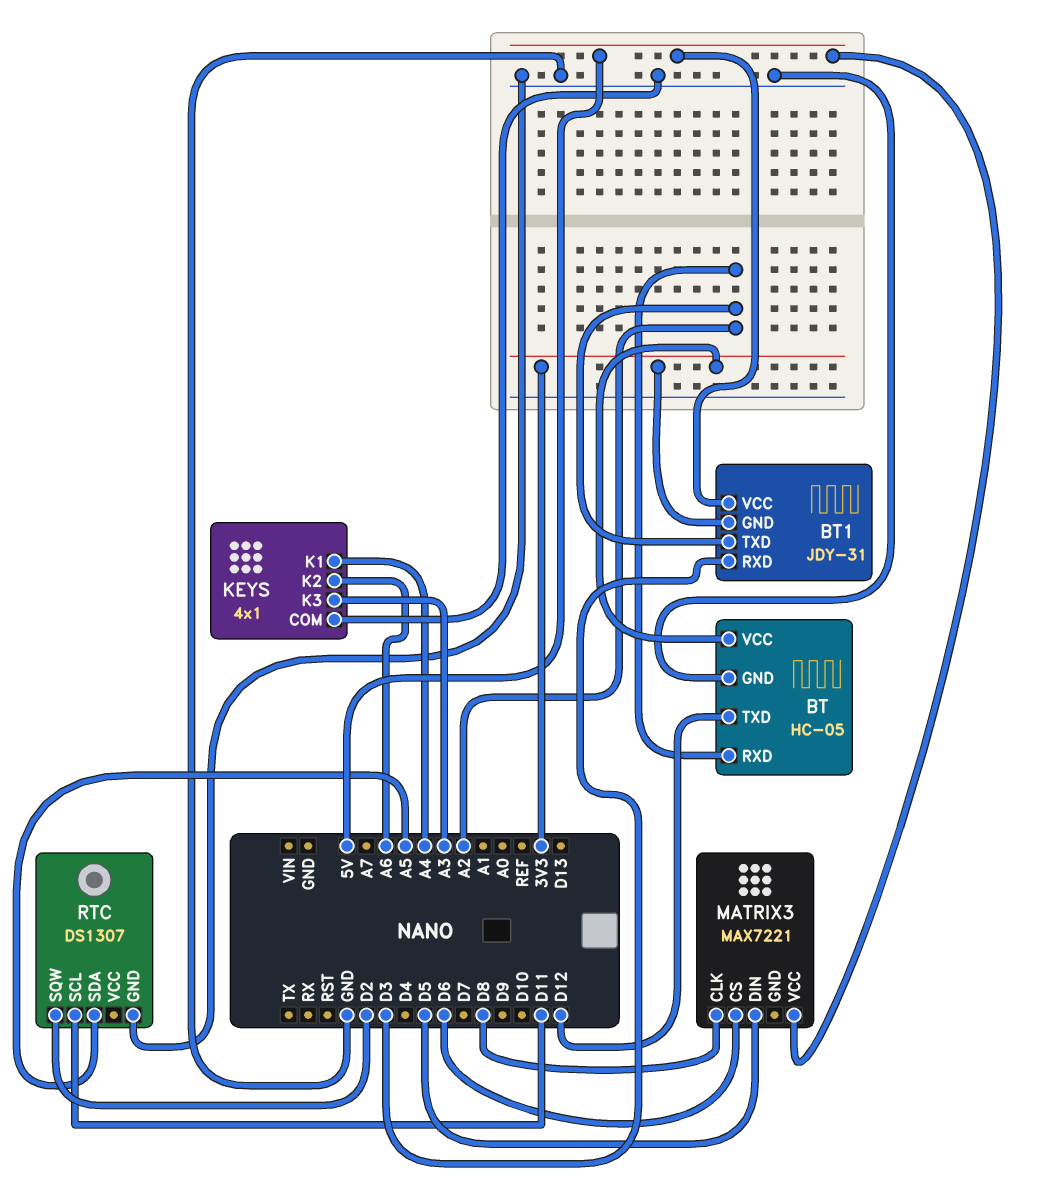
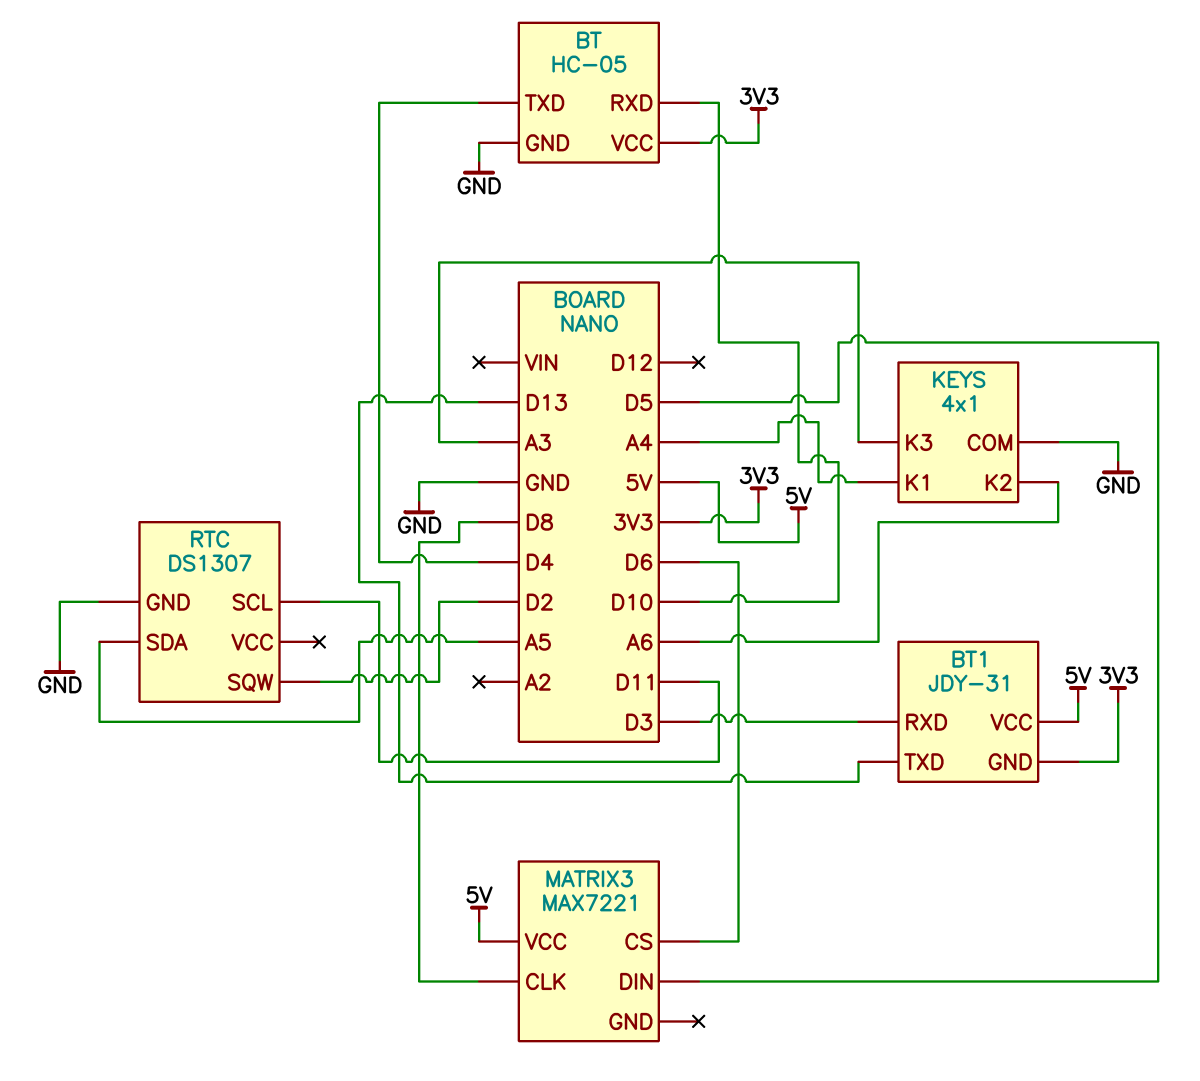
BT pin RXD: A2 -> D10
BT pin TXD: D12 -> D4
BT1 pin TXD: A2 -> D13

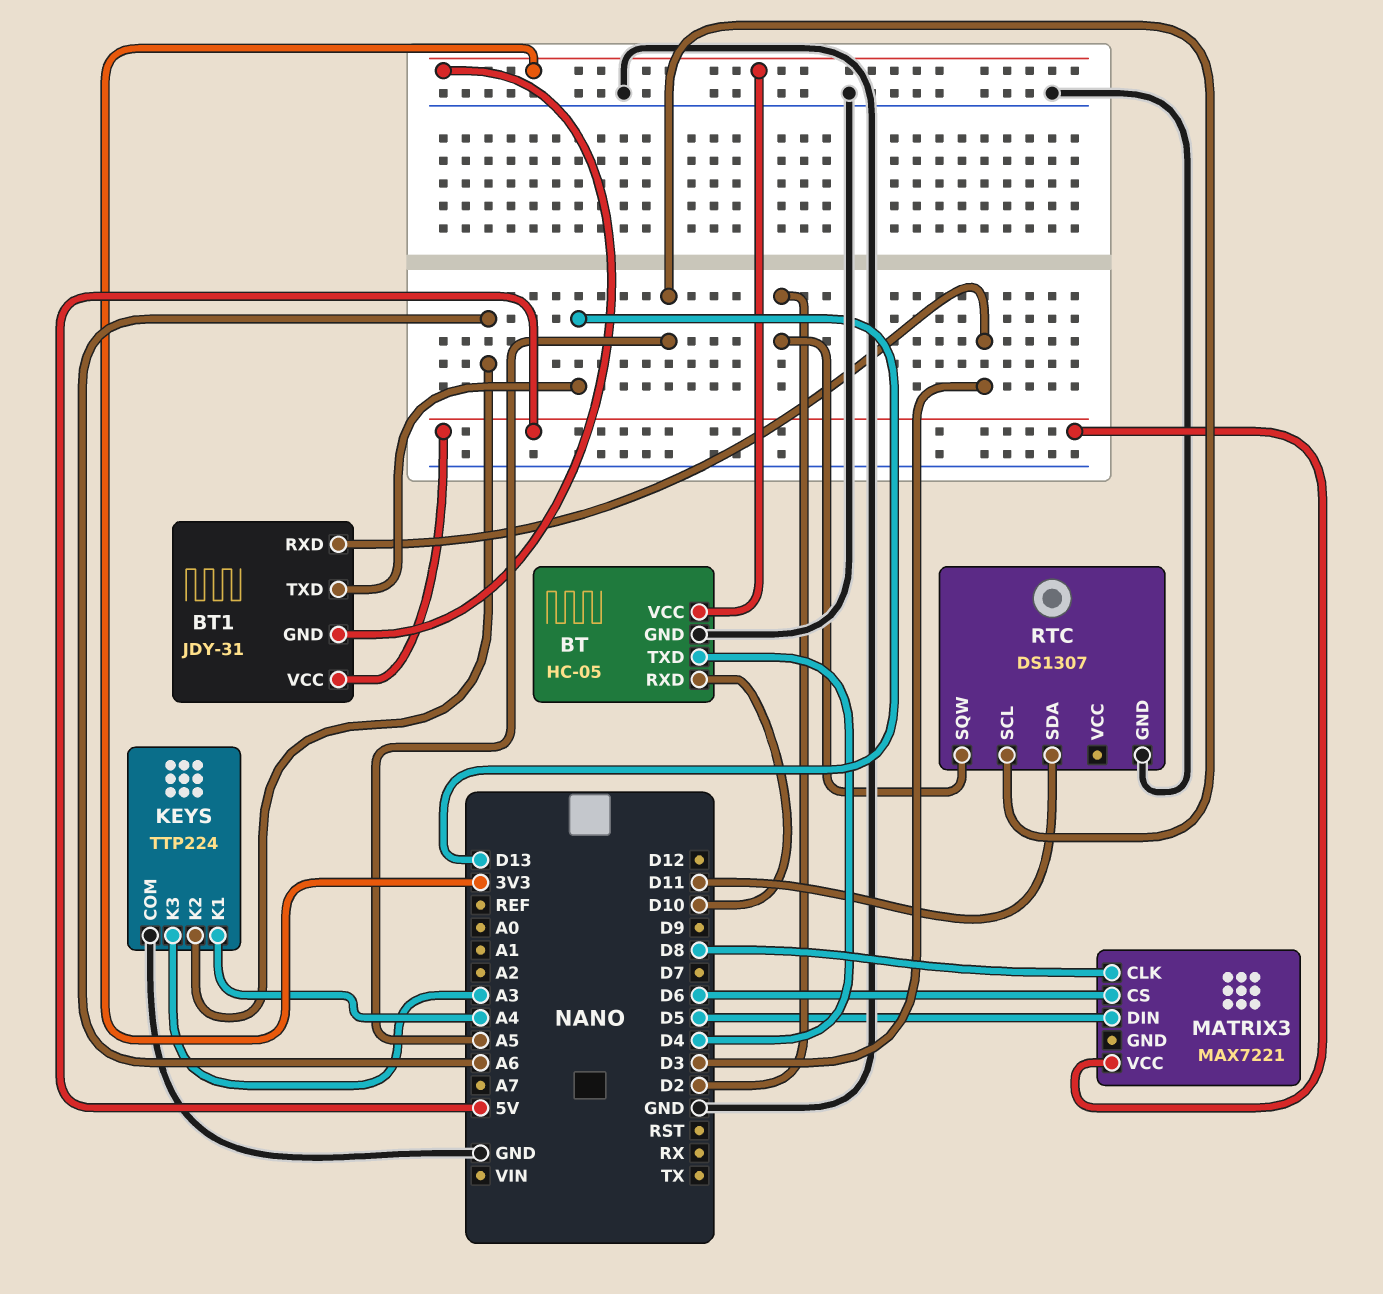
KEYS: 4x1 -> TTP224
RTC pin SCL: D11 -> A5
RTC pin SDA: A5 -> D11

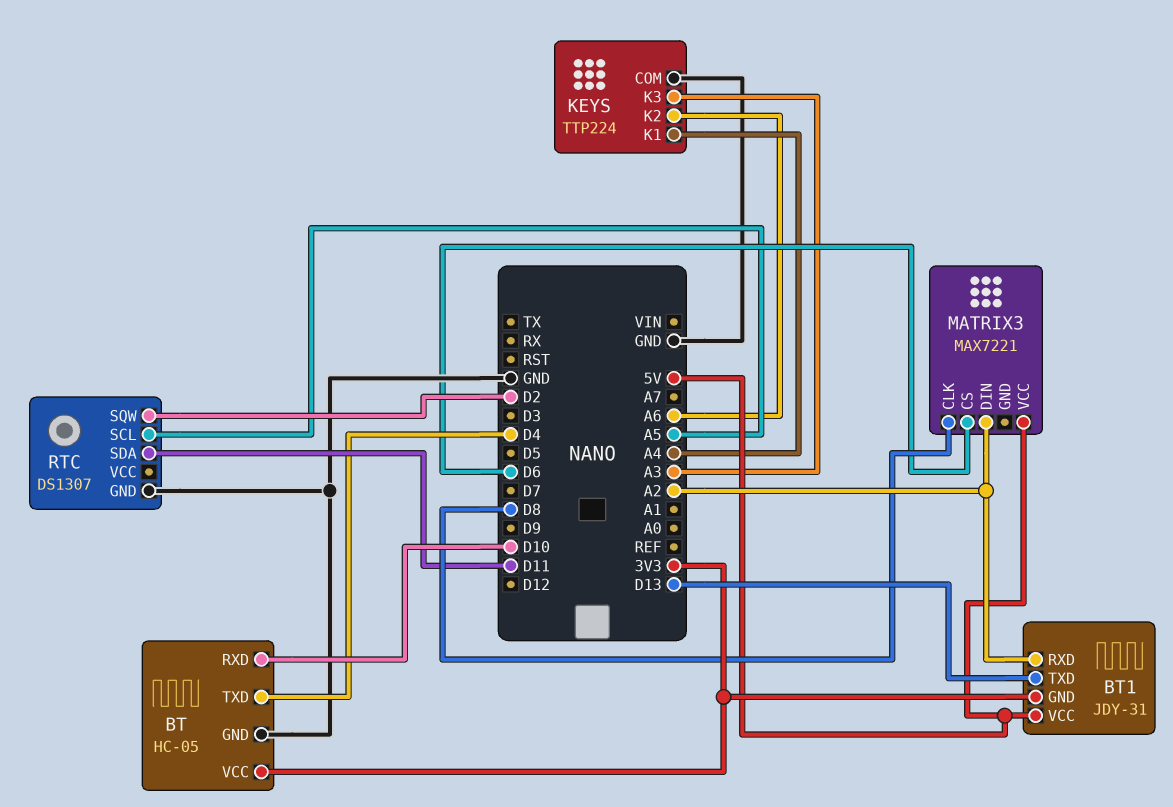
BT1 pin RXD: D3 -> A2
MATRIX3 pin DIN: D5 -> A2

